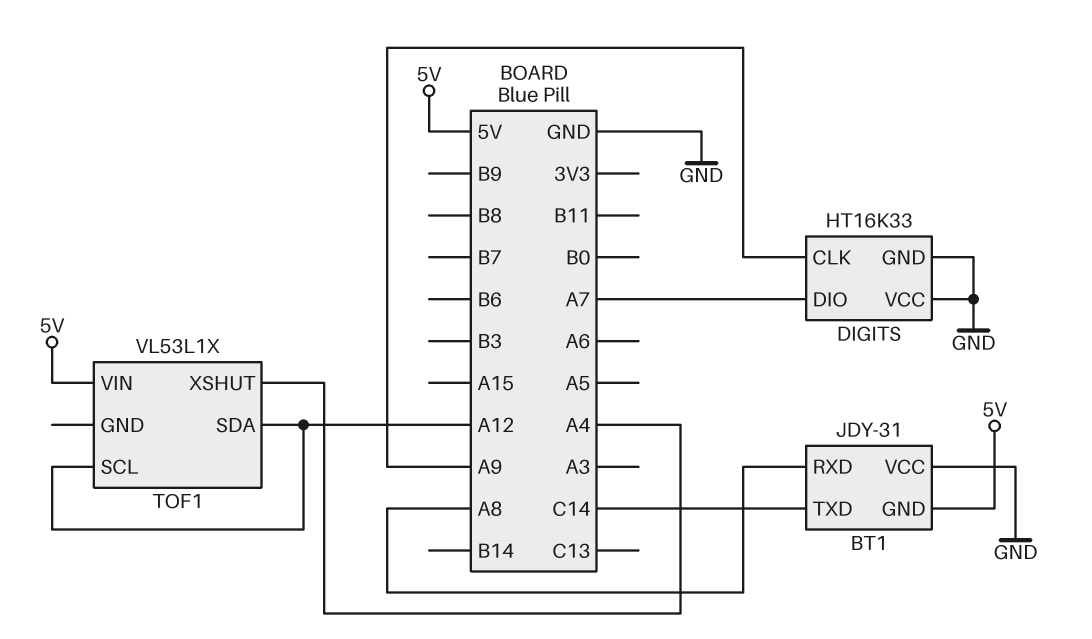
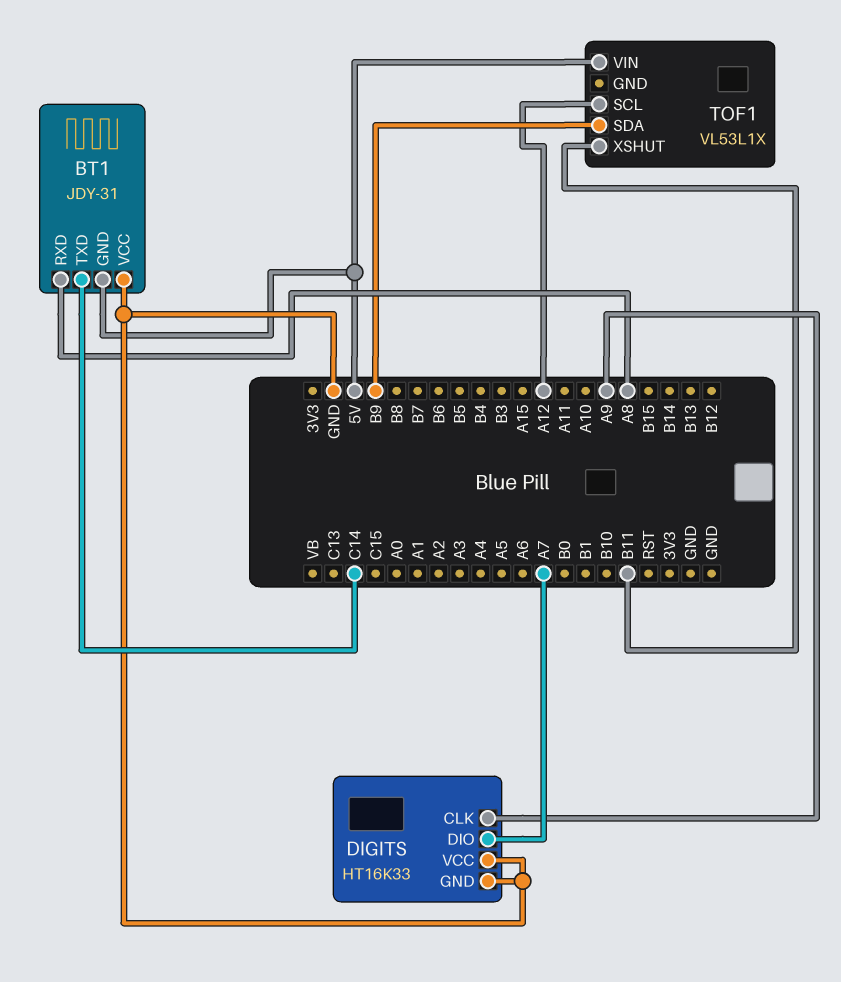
TOF1 pin SDA: A12 -> B9
TOF1 pin XSHUT: A4 -> B11

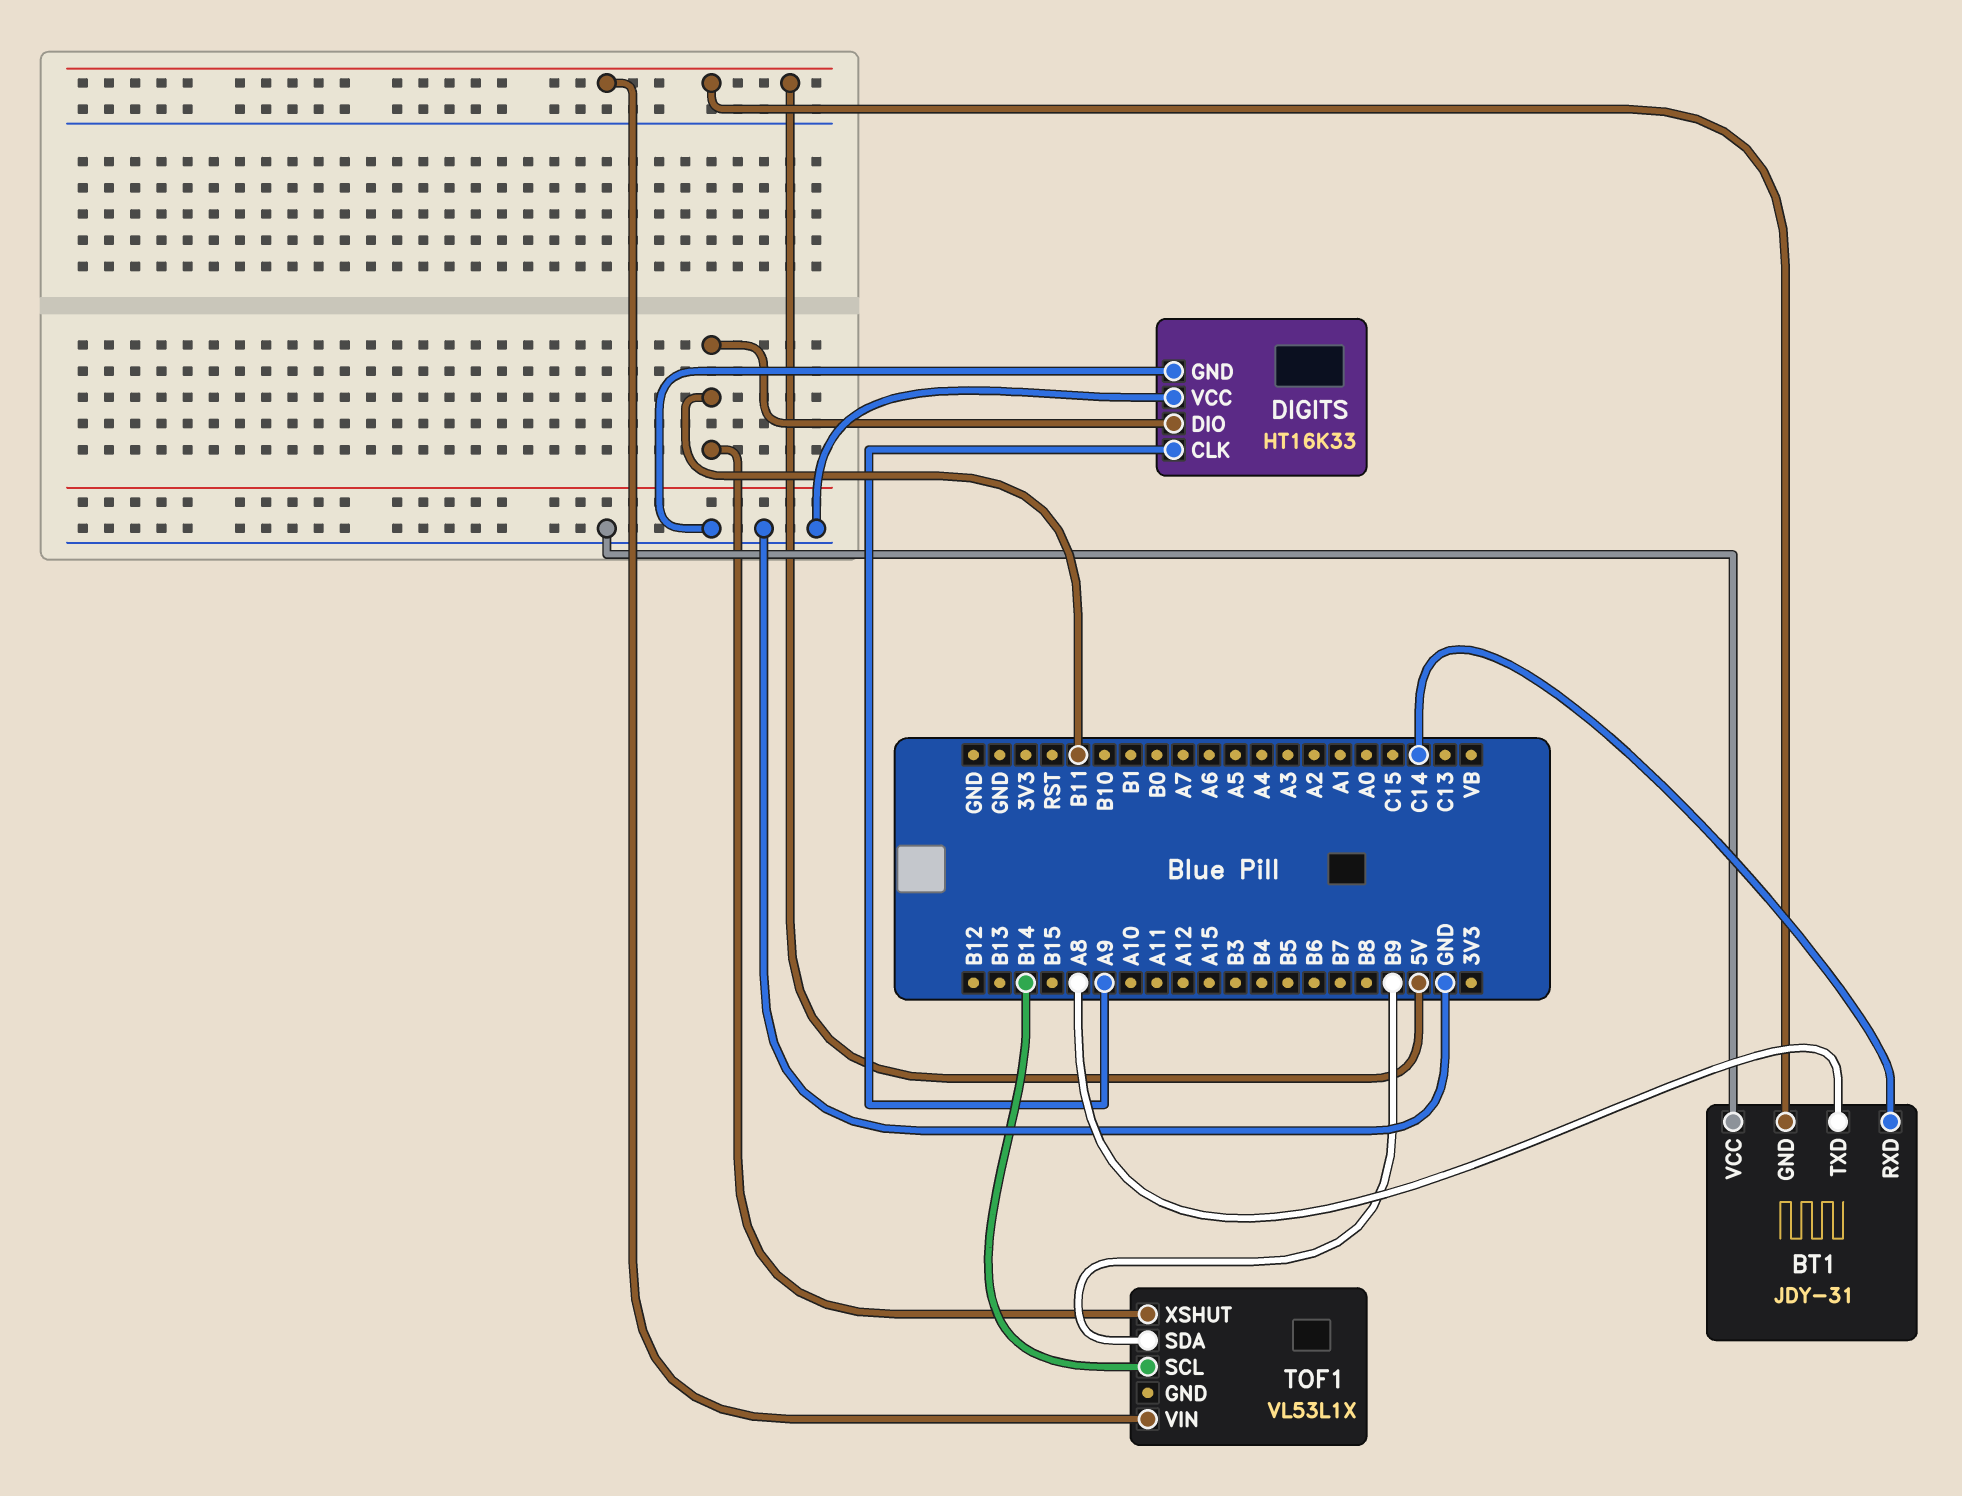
BT1 pin RXD: A8 -> C14
BT1 pin TXD: C14 -> A8
DIGITS pin DIO: A7 -> B11
TOF1 pin SCL: A12 -> B14

